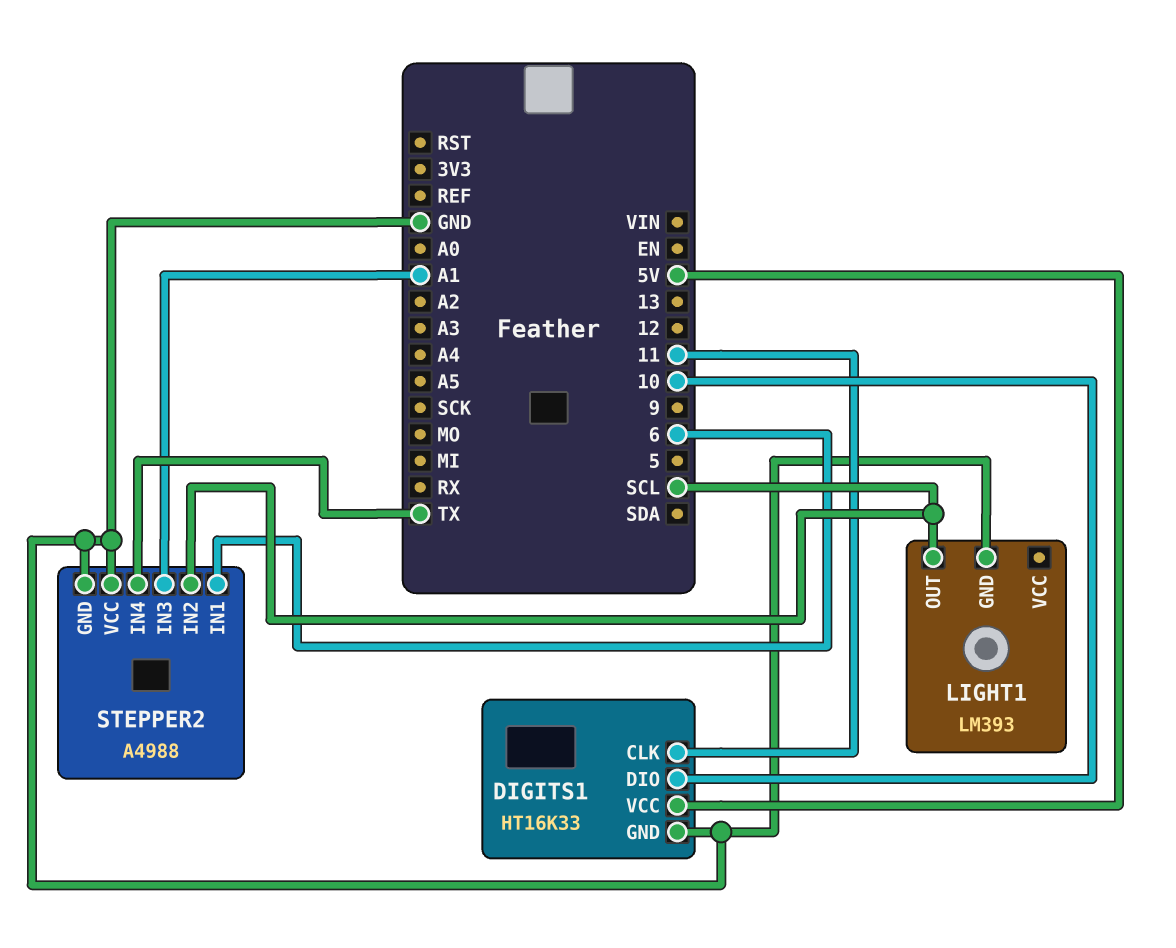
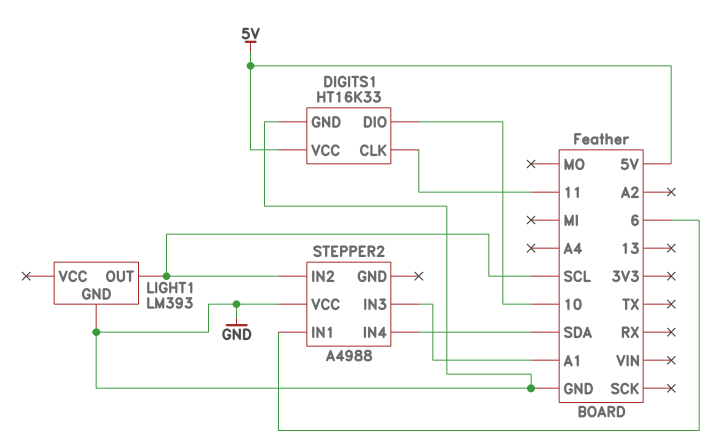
STEPPER2 pin GND: GND -> none
STEPPER2 pin IN4: TX -> SDA

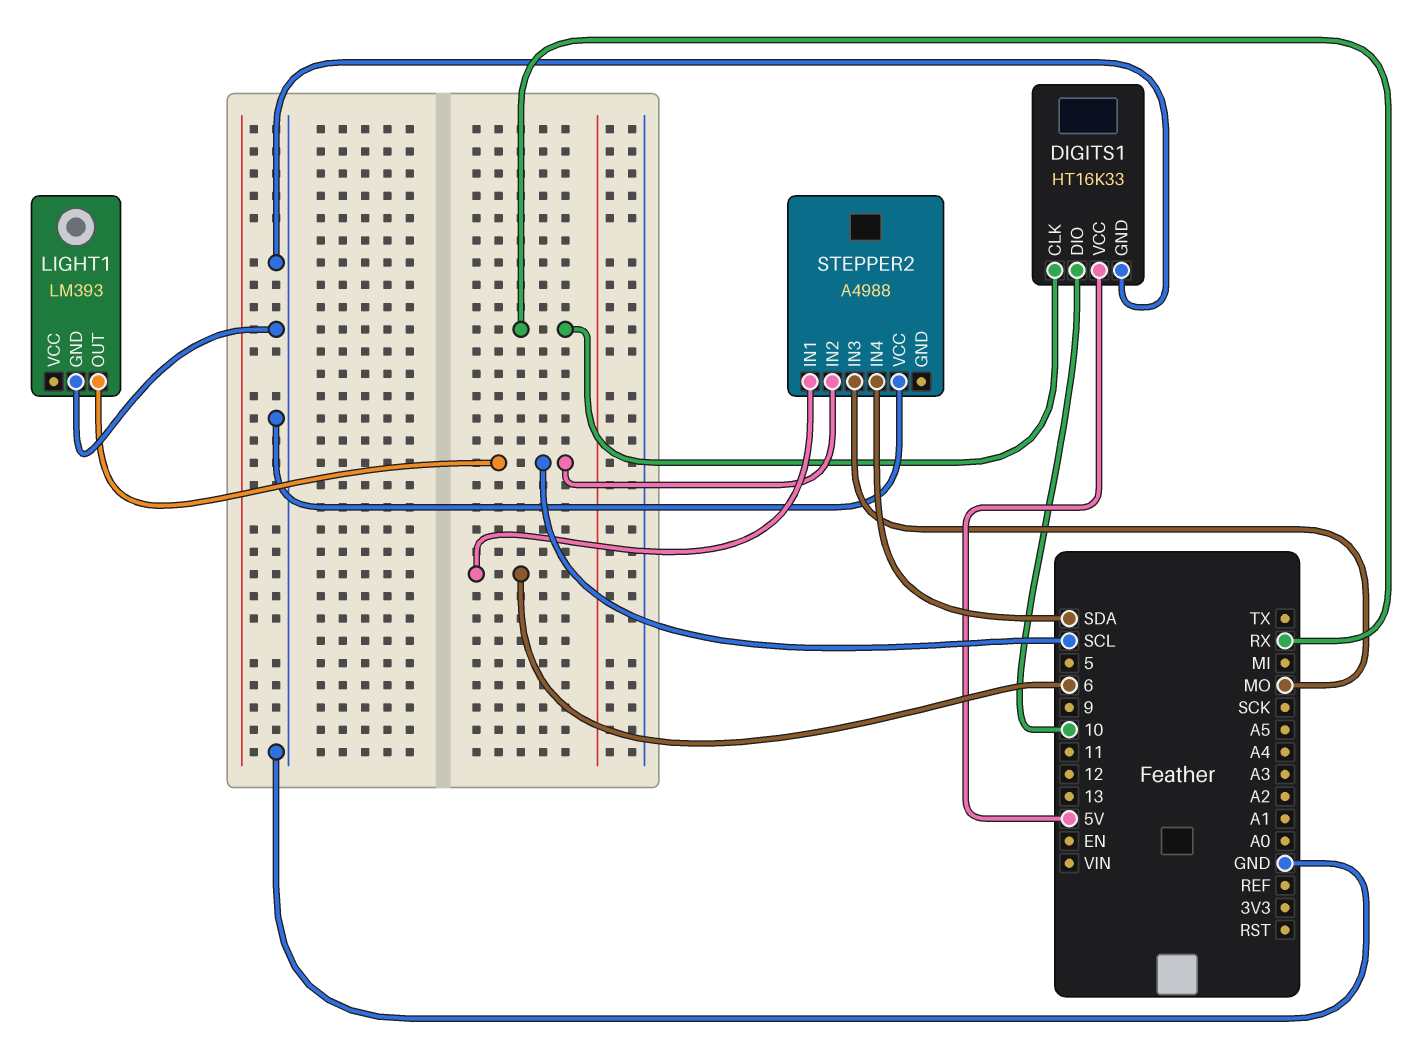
DIGITS1 pin CLK: 11 -> RX
STEPPER2 pin IN3: A1 -> MO

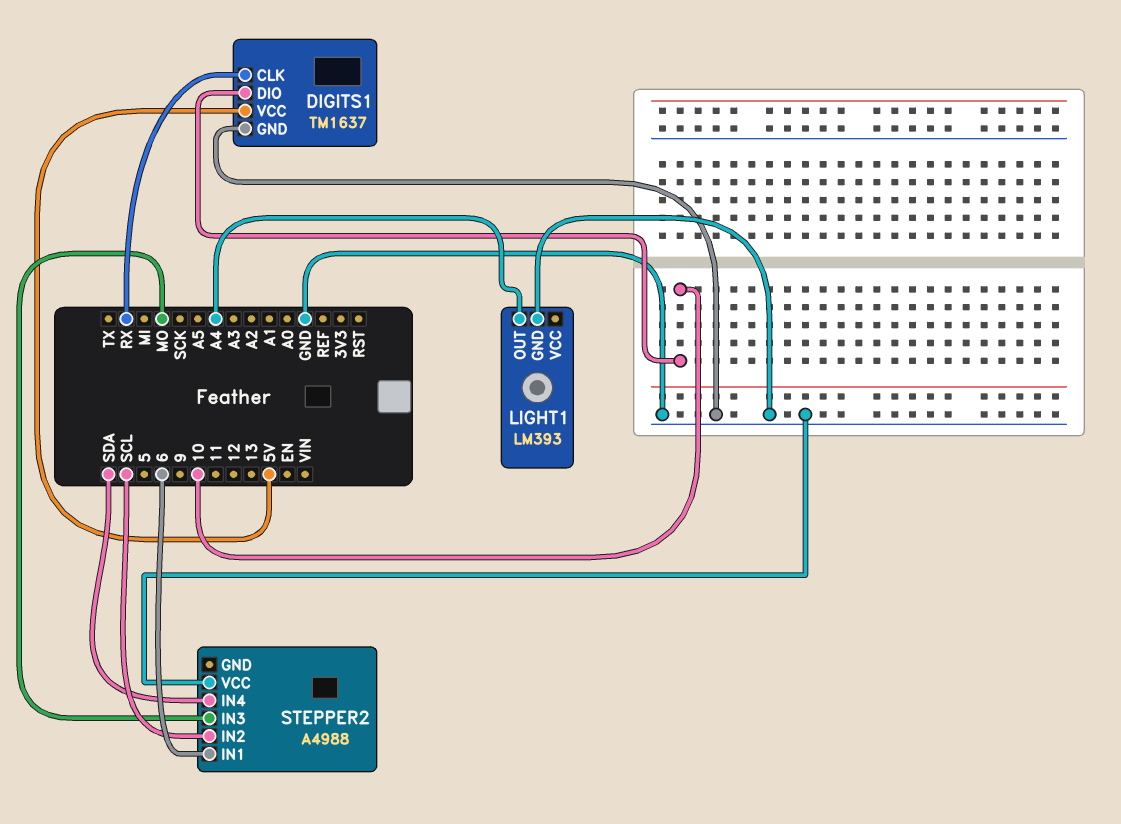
DIGITS1: HT16K33 -> TM1637
LIGHT1 pin OUT: SCL -> A4

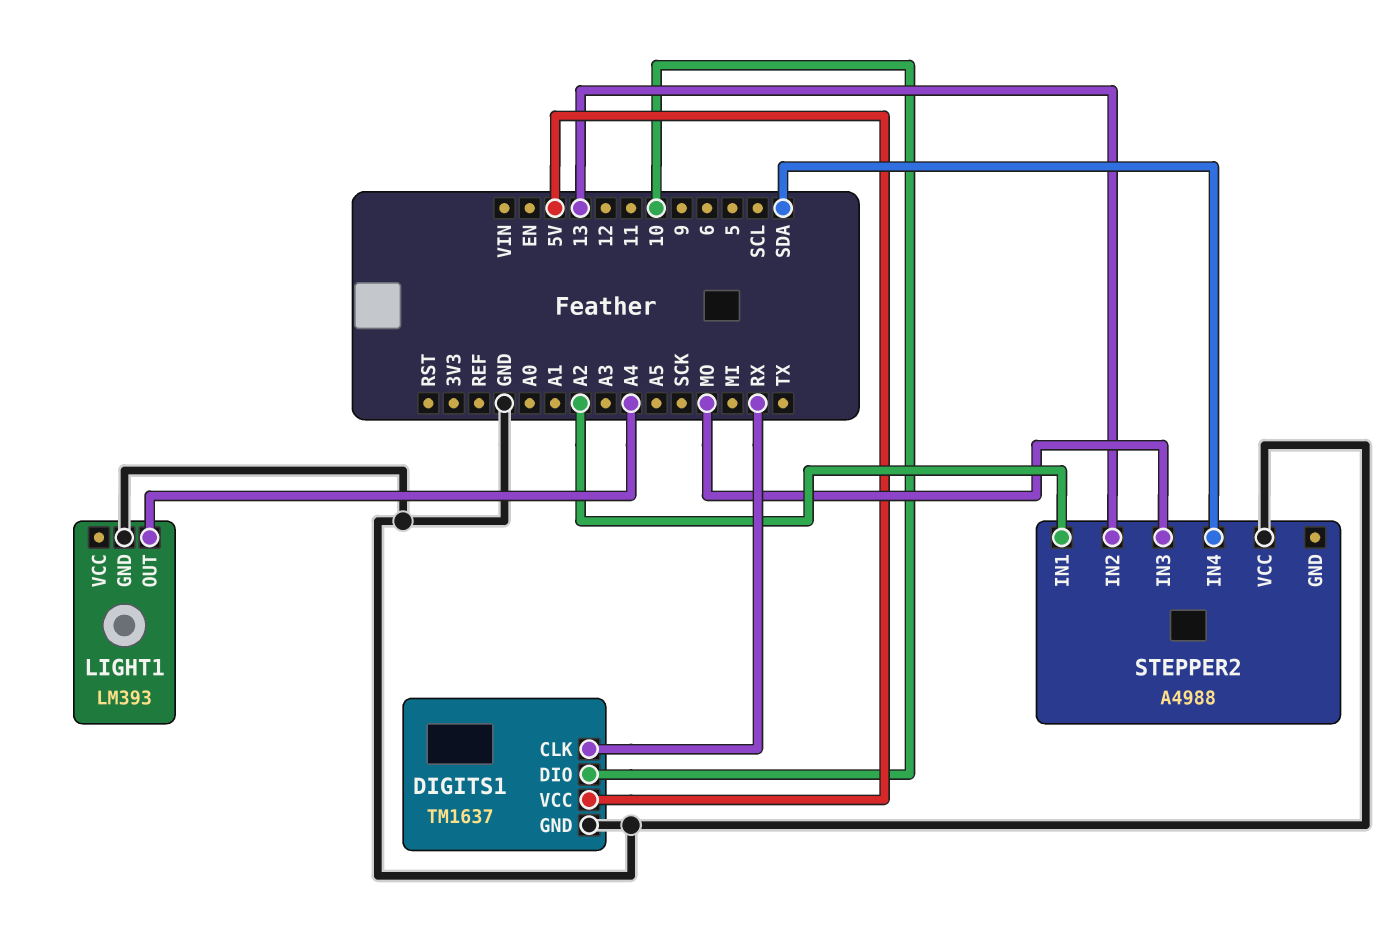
STEPPER2 pin IN1: 6 -> A2
STEPPER2 pin IN2: SCL -> 13

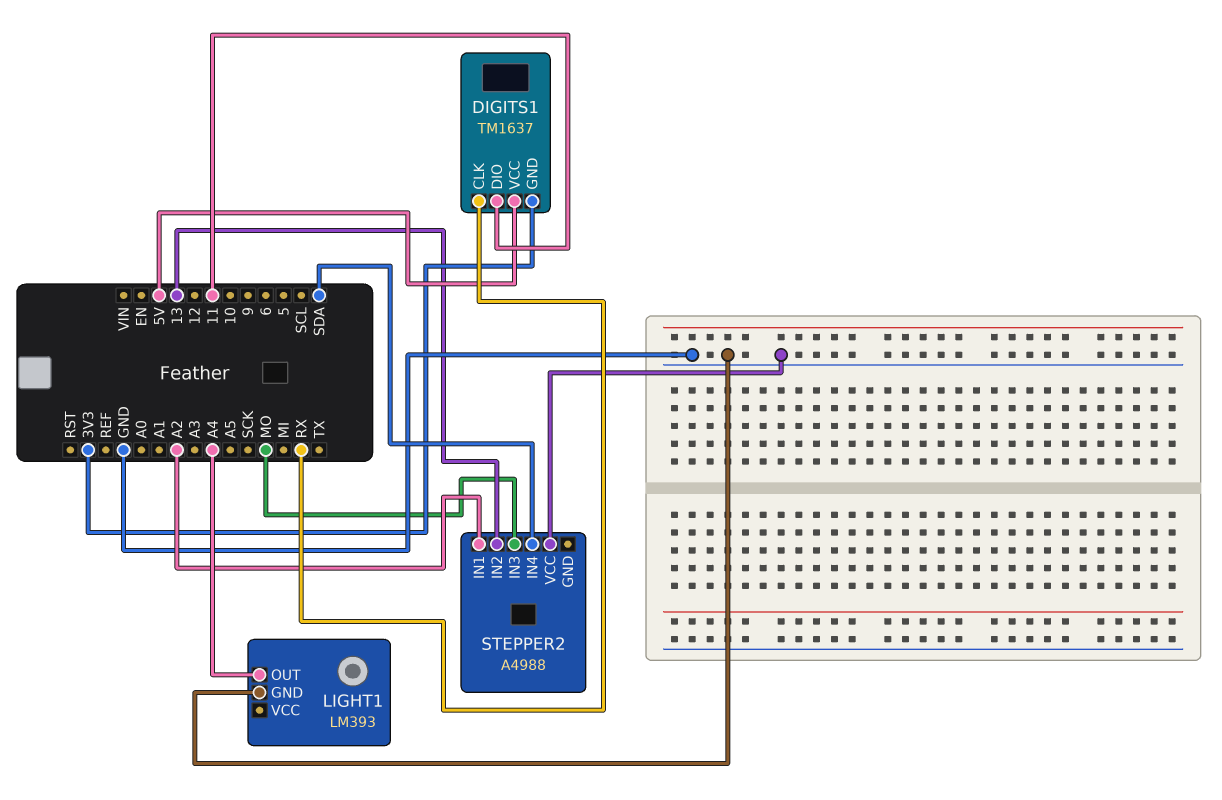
DIGITS1 pin DIO: 10 -> 11
DIGITS1 pin GND: GND -> 3V3

